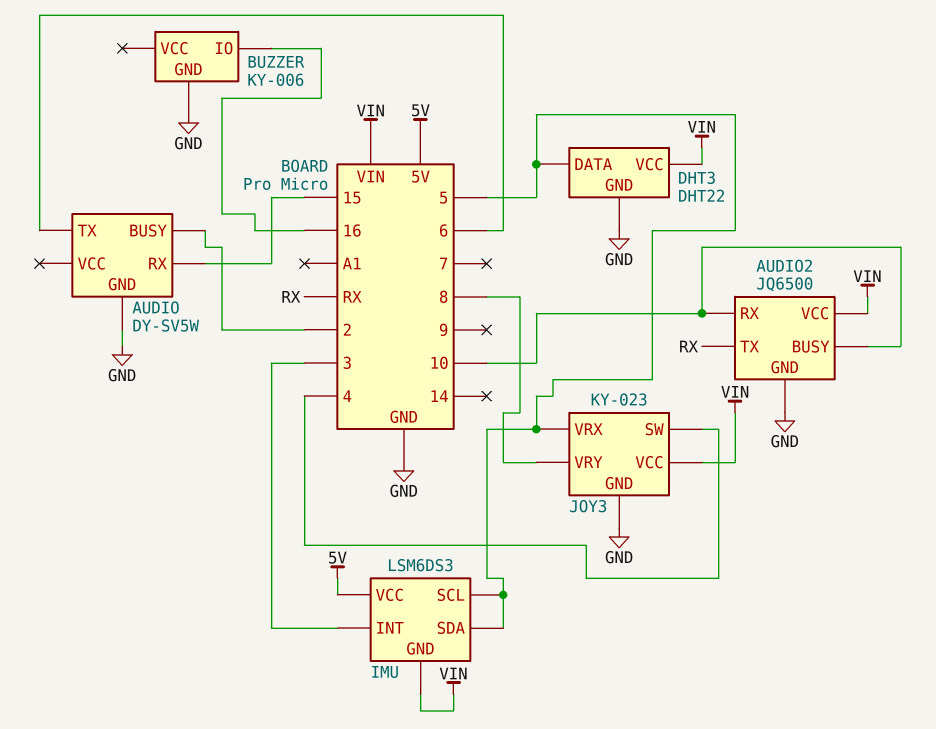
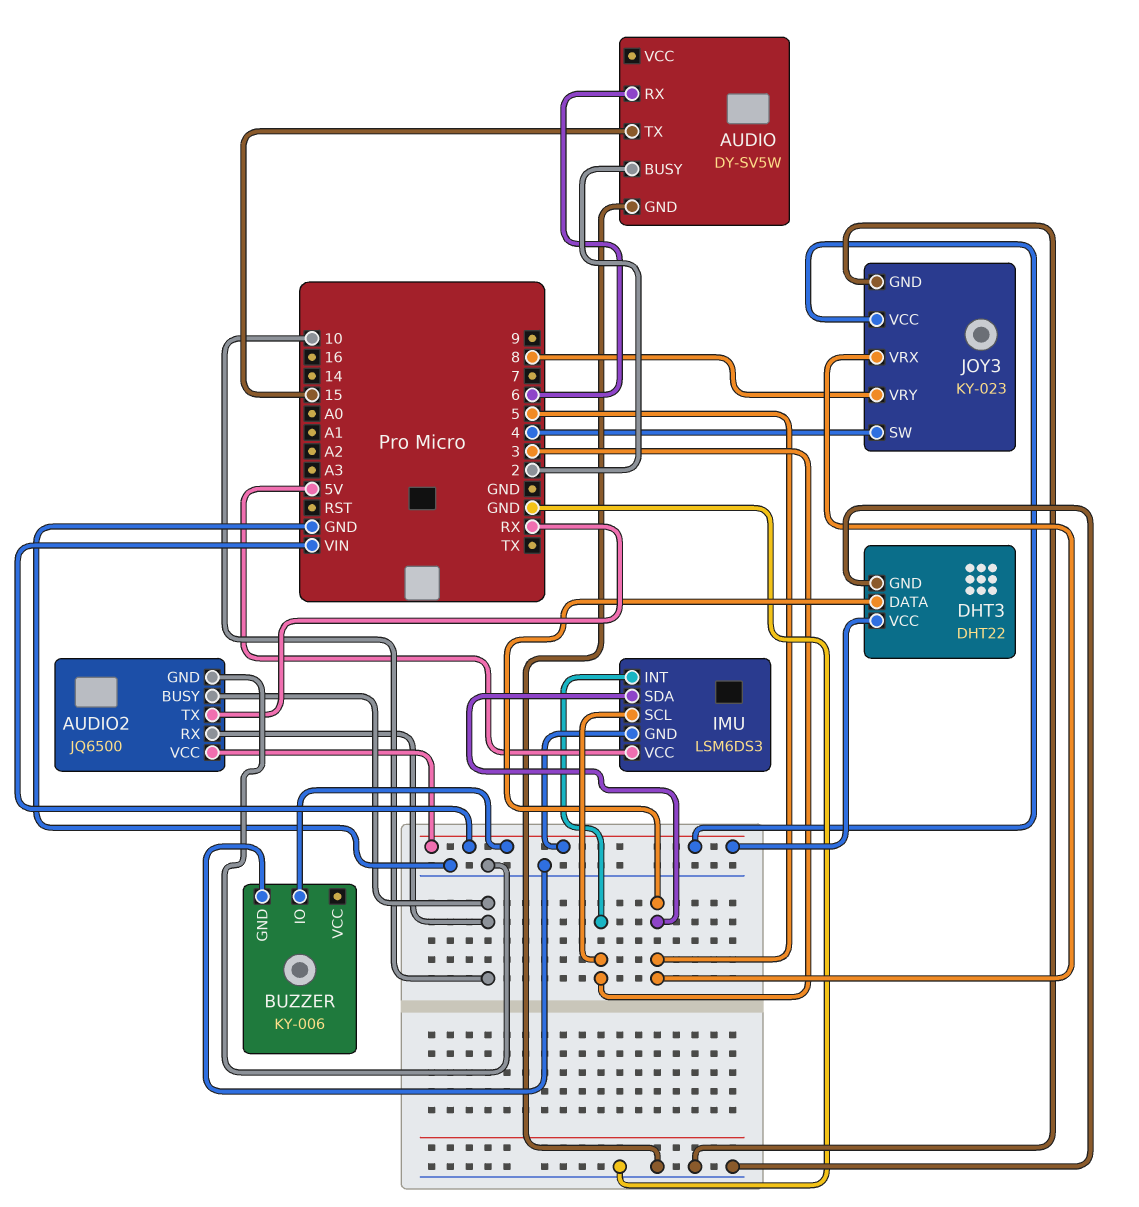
AUDIO pin RX: 15 -> 6
AUDIO pin TX: 6 -> 15
BUZZER pin IO: 16 -> VIN
IMU pin SCL: 5 -> 3

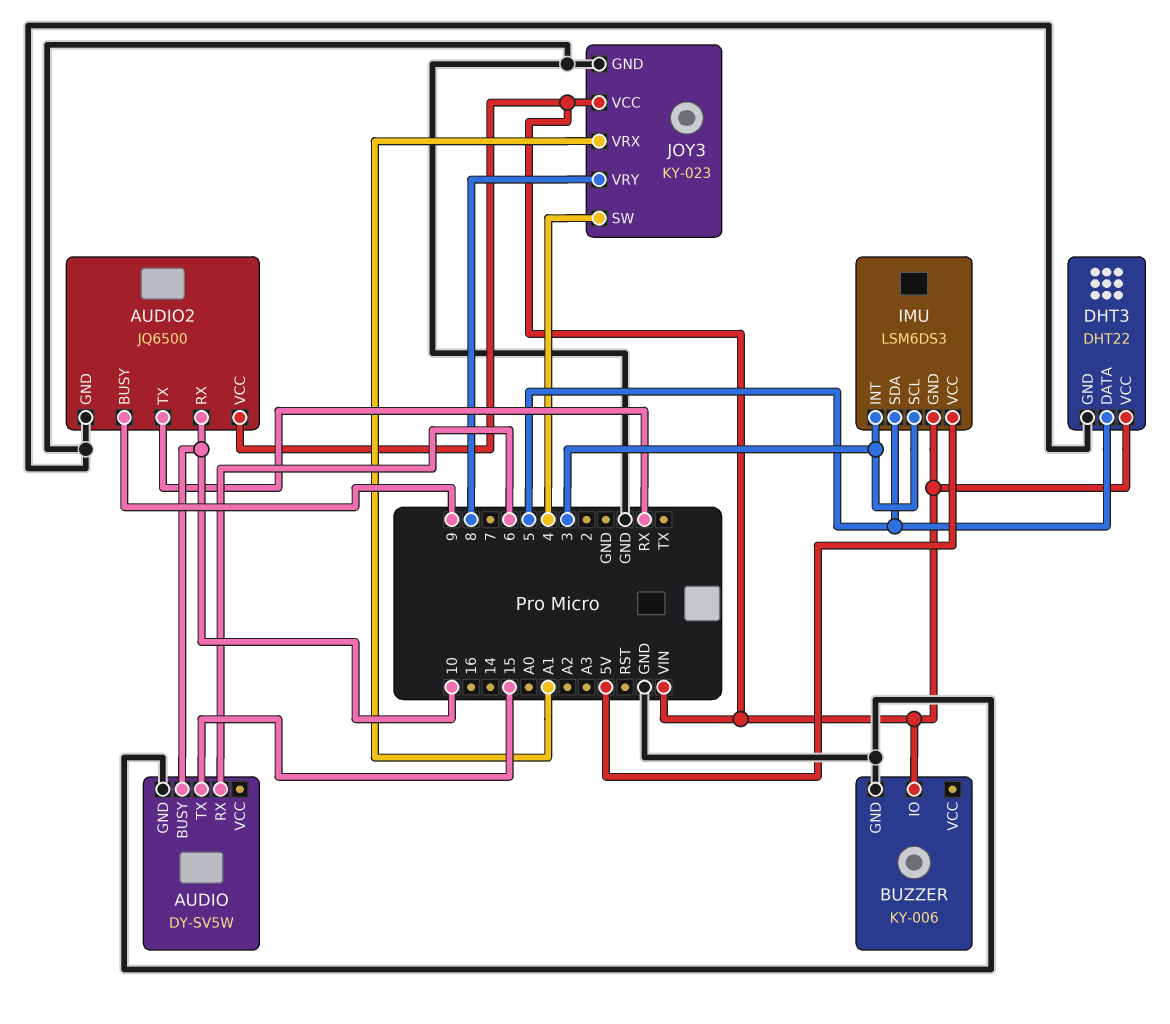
AUDIO pin BUSY: 2 -> 10
AUDIO2 pin BUSY: 10 -> 9
JOY3 pin VRX: 5 -> A1

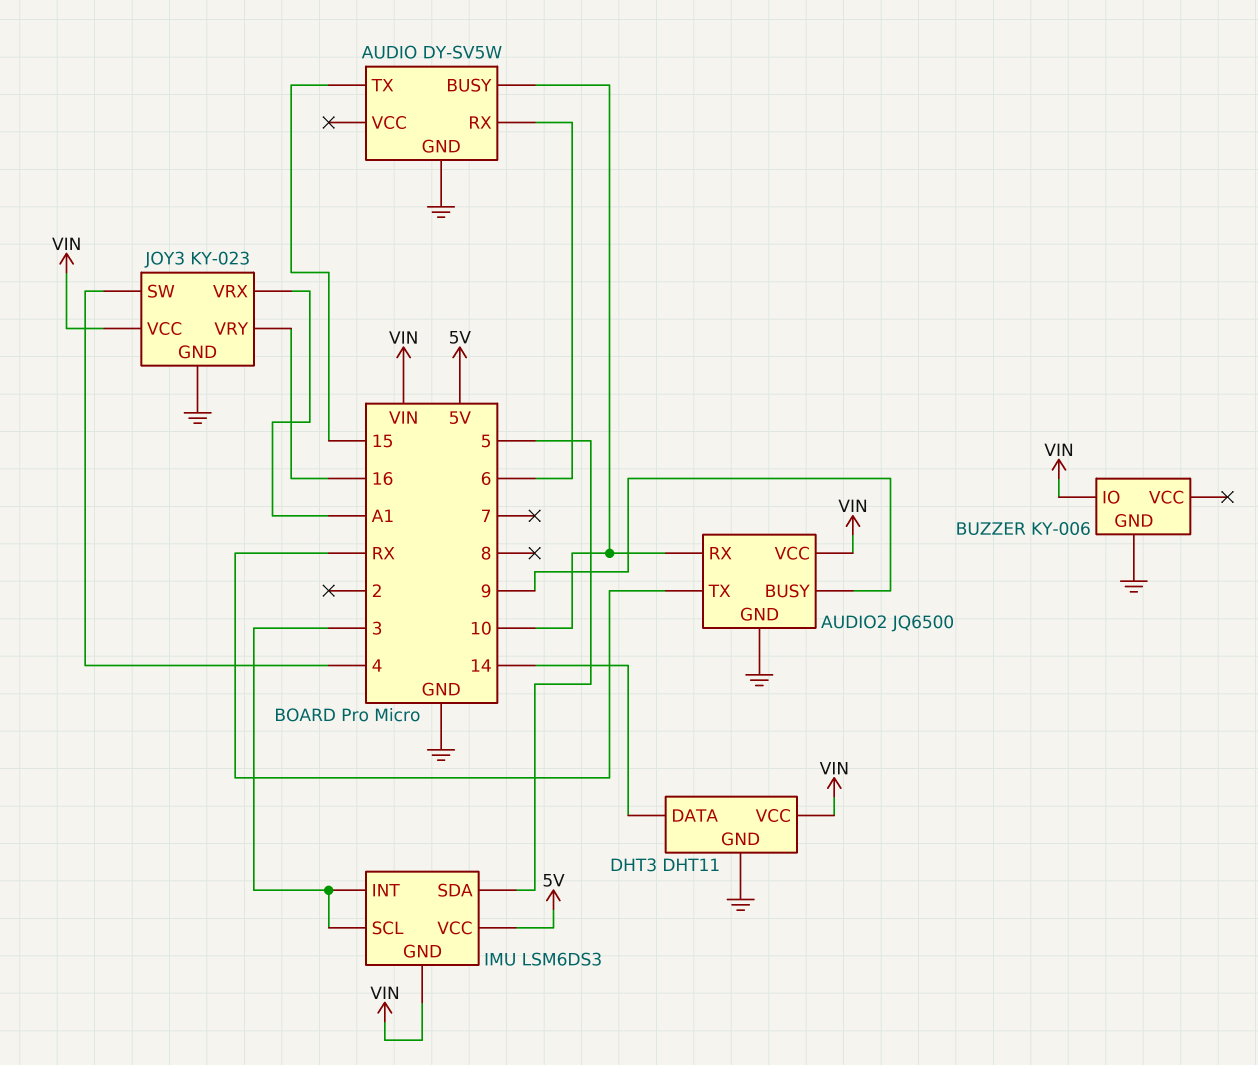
DHT3: DHT22 -> DHT11
DHT3 pin DATA: 5 -> 14
JOY3 pin VRY: 8 -> 16

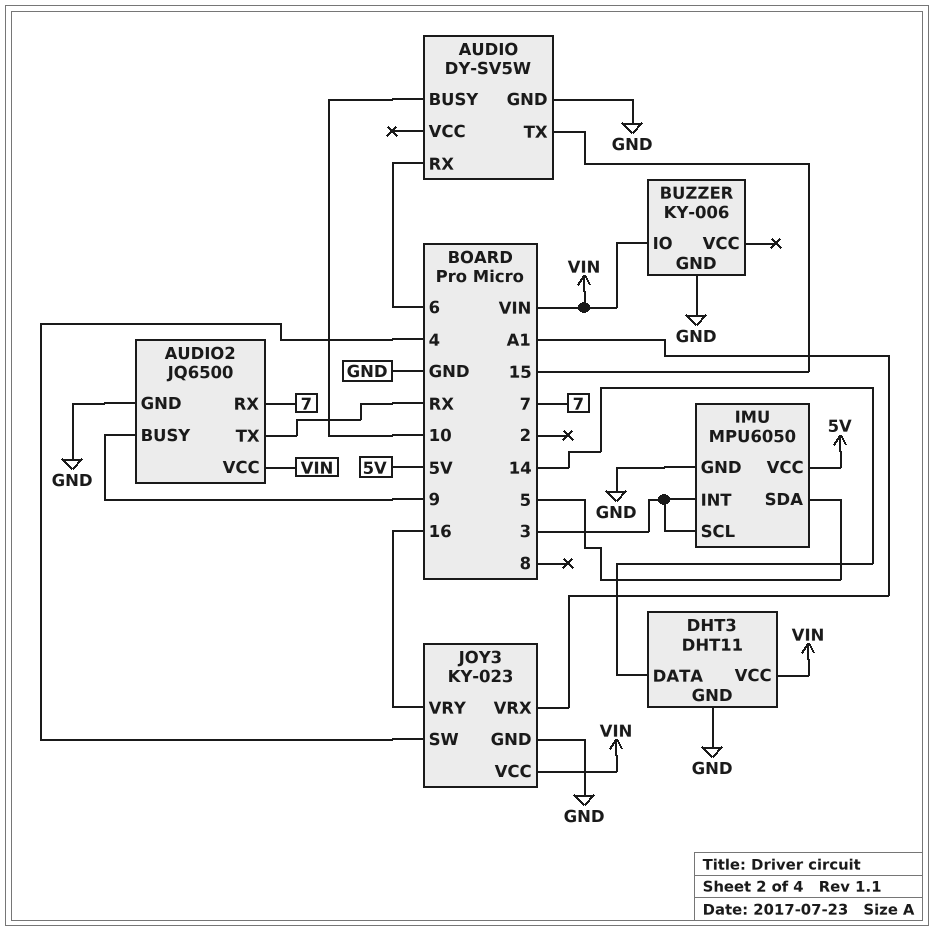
AUDIO2 pin RX: 10 -> 7
IMU: LSM6DS3 -> MPU6050
IMU pin GND: VIN -> GND

